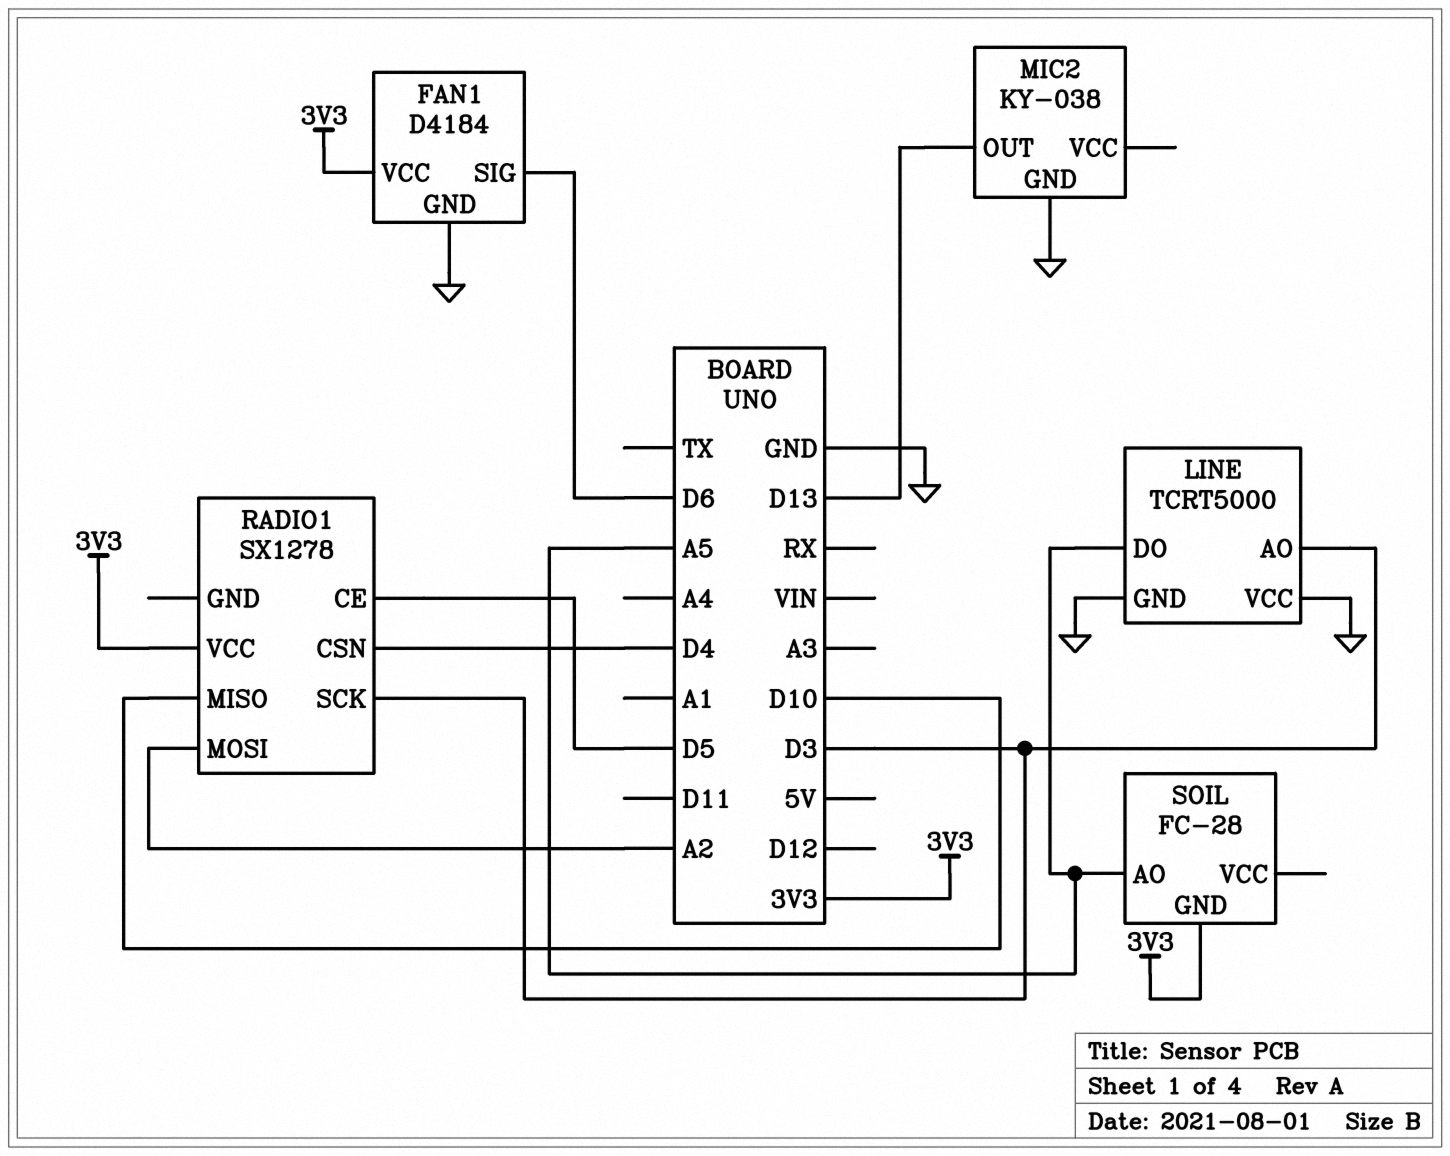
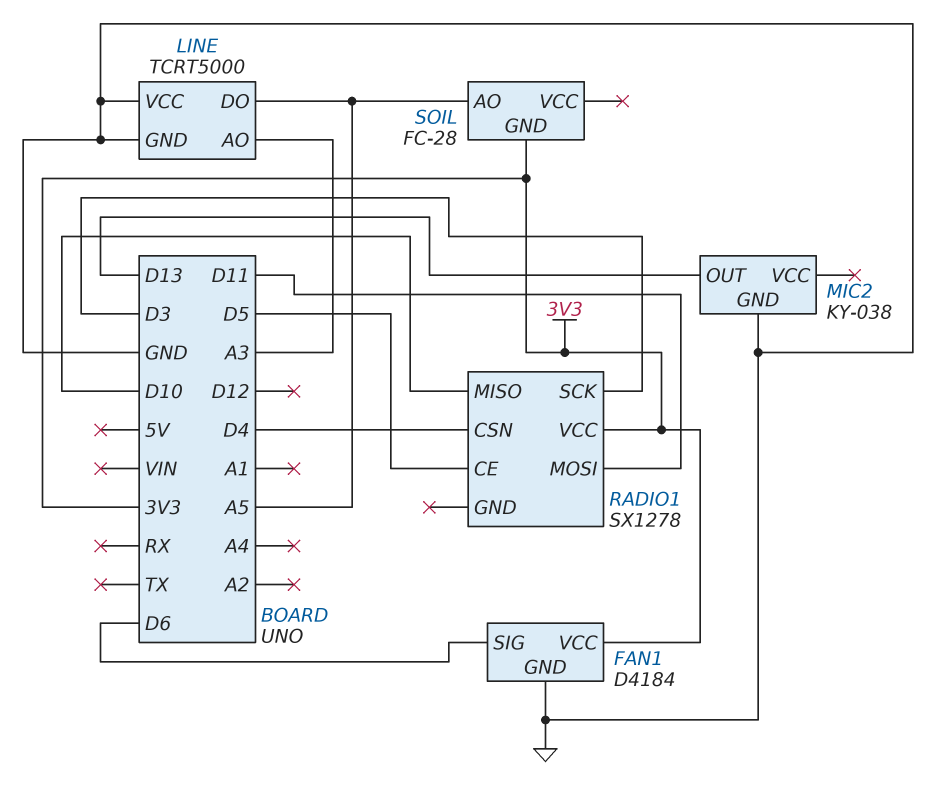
LINE pin AO: D3 -> A3
RADIO1 pin MOSI: A2 -> D11

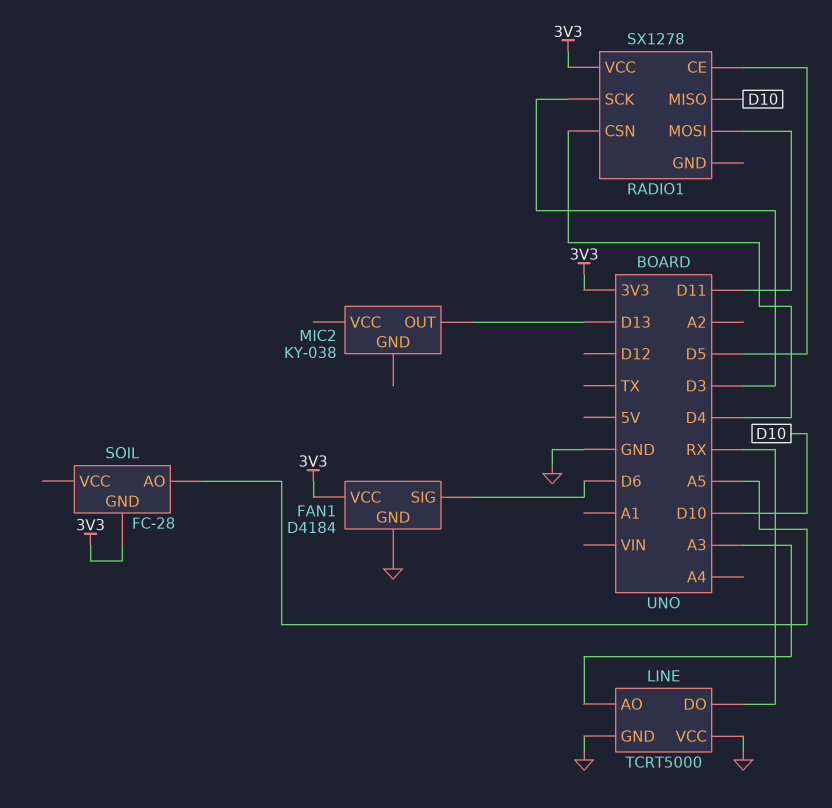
LINE pin DO: A5 -> RX
MIC2 pin GND: GND -> none

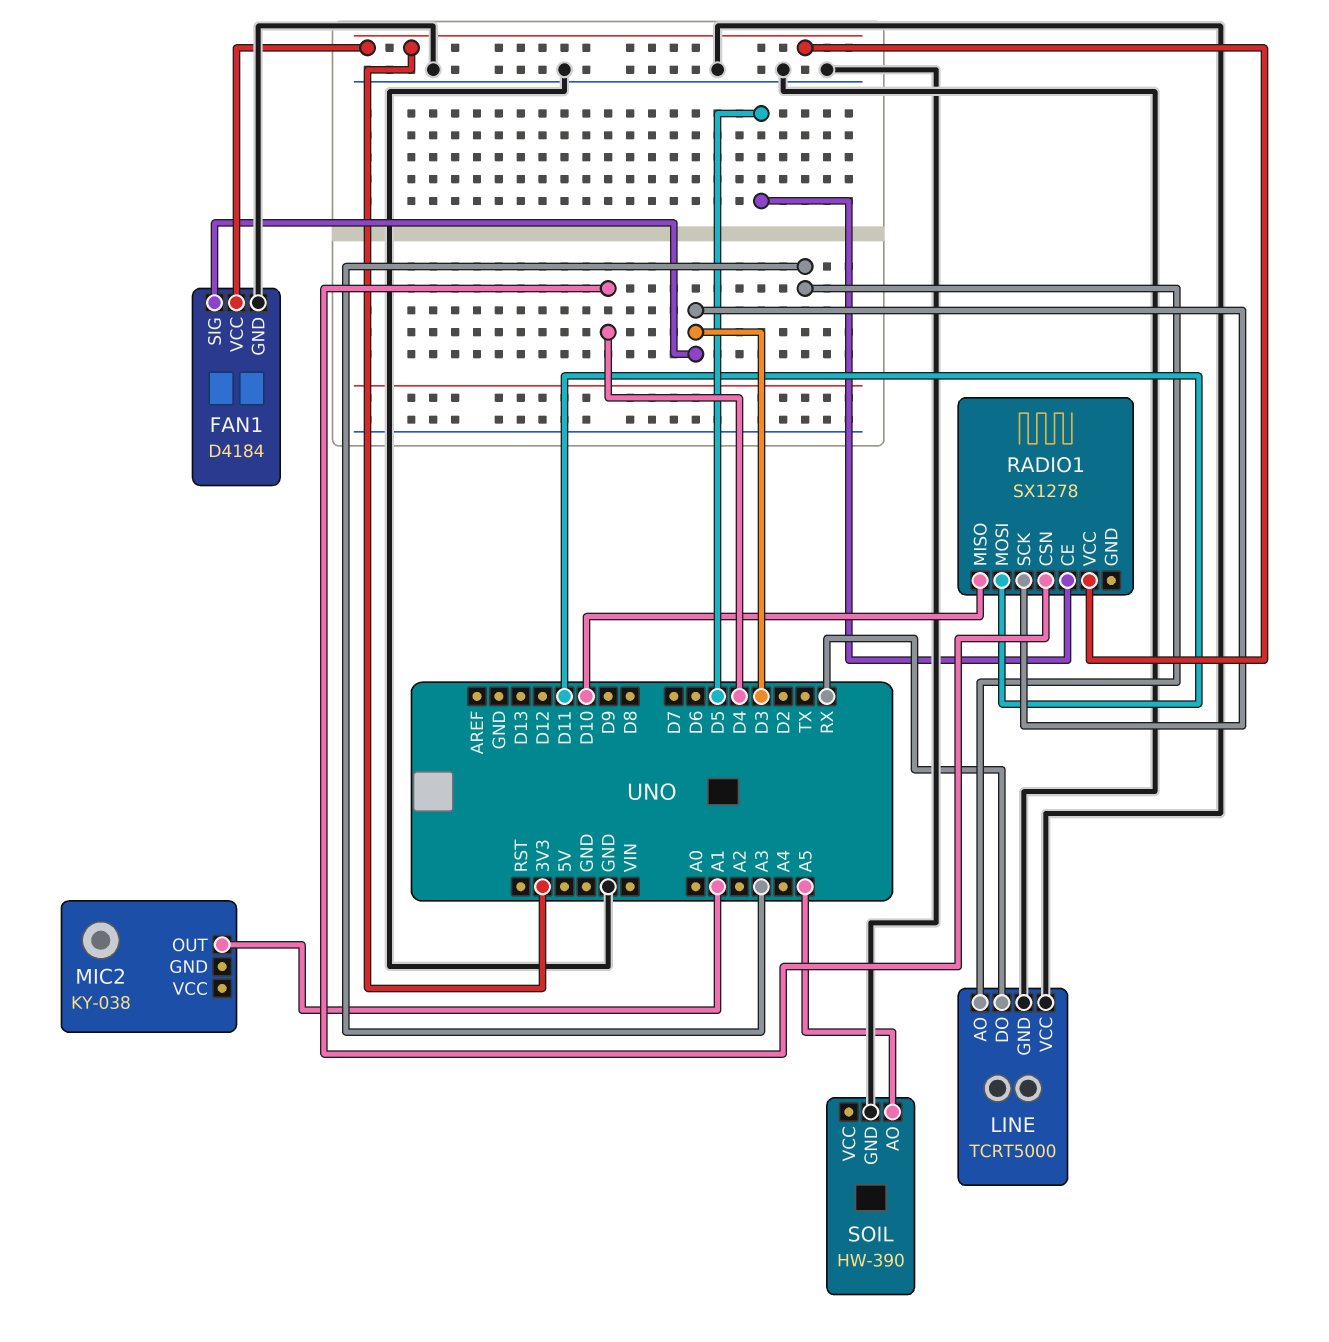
FAN1 pin SIG: D6 -> D3
MIC2 pin OUT: D13 -> A1
SOIL: FC-28 -> HW-390
SOIL pin GND: 3V3 -> GND

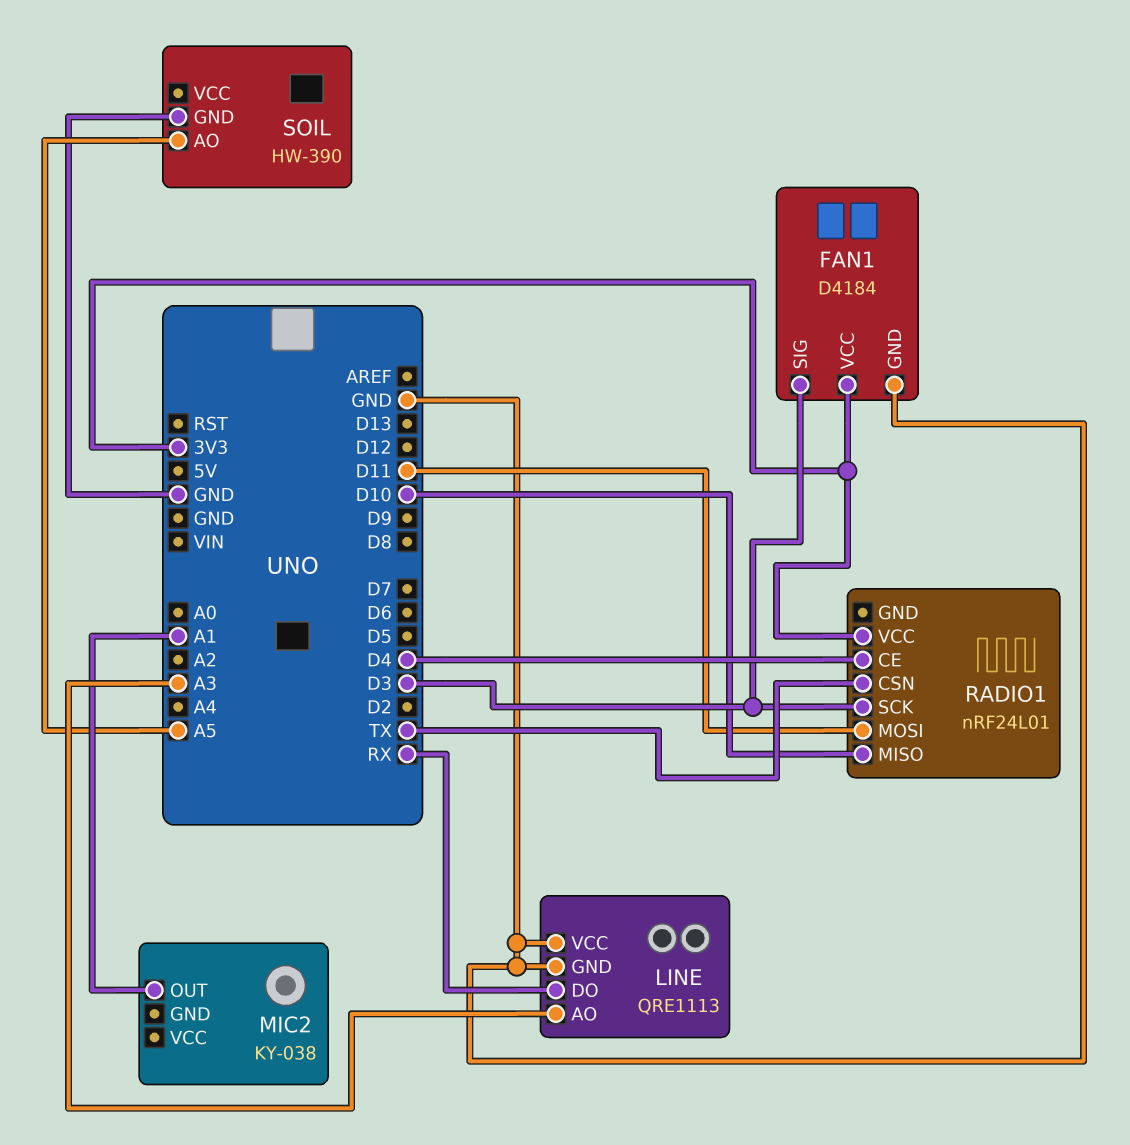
LINE: TCRT5000 -> QRE1113
RADIO1: SX1278 -> nRF24L01
RADIO1 pin CE: D5 -> D4
RADIO1 pin CSN: D4 -> TX

